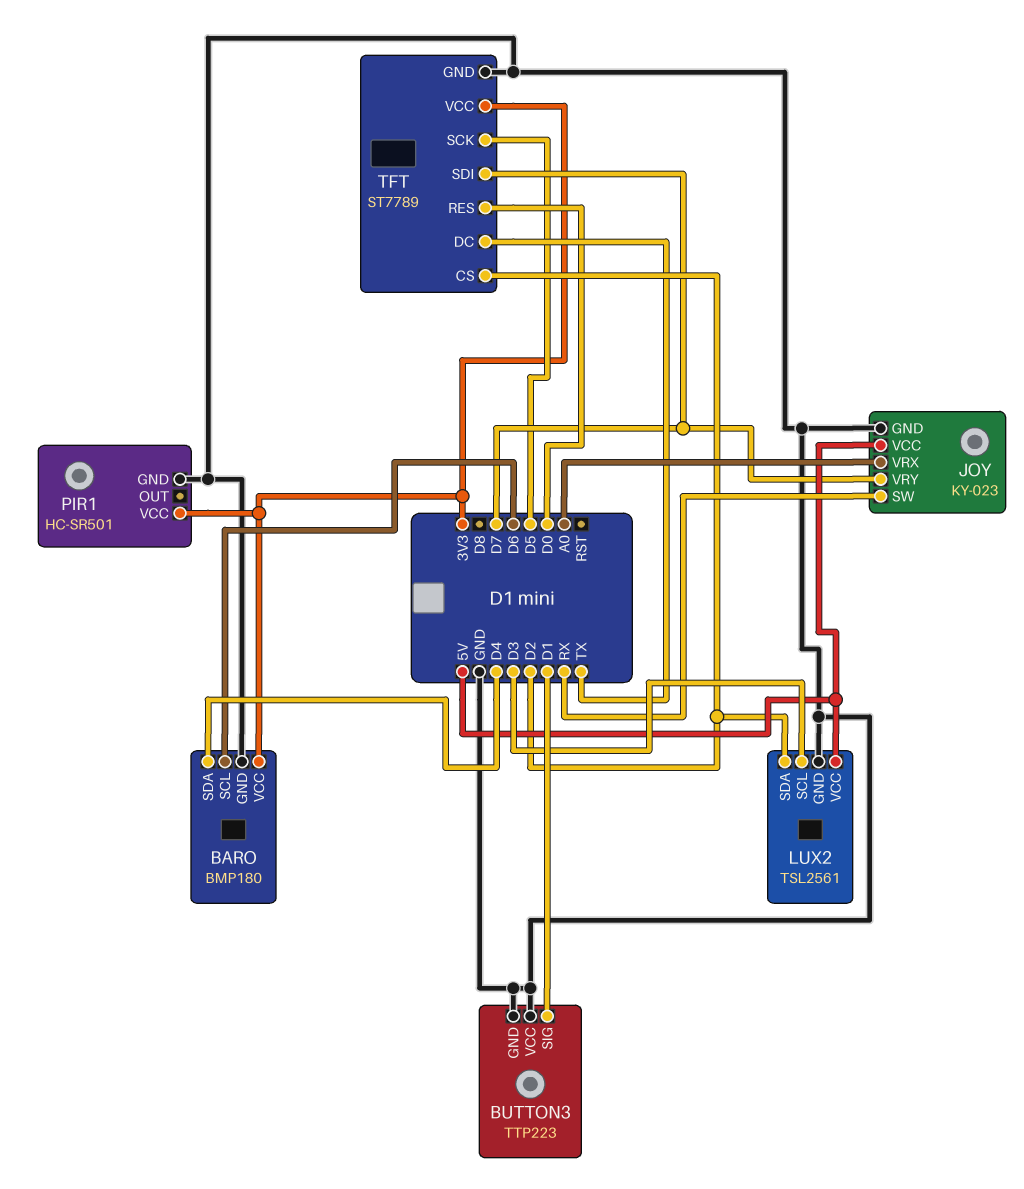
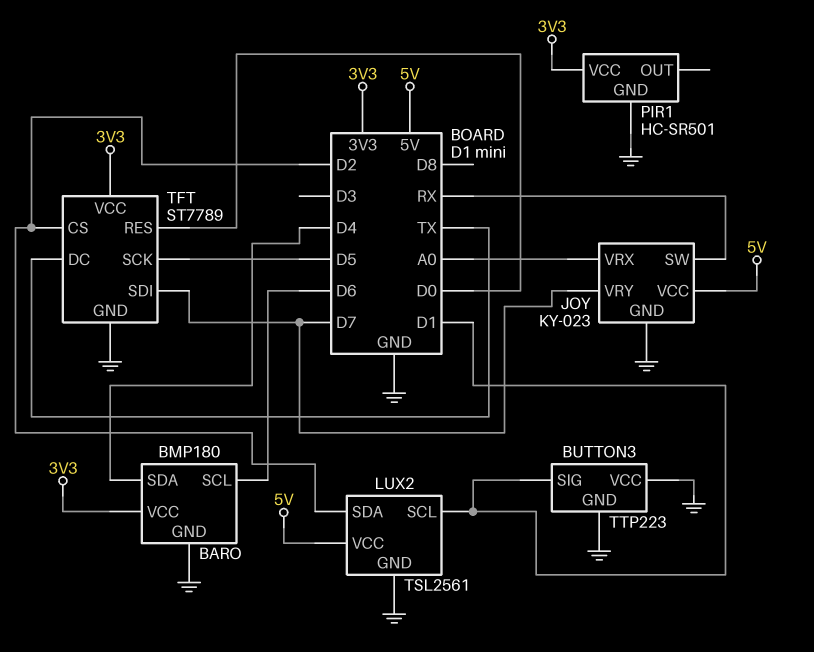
LUX2 pin SCL: D3 -> D1

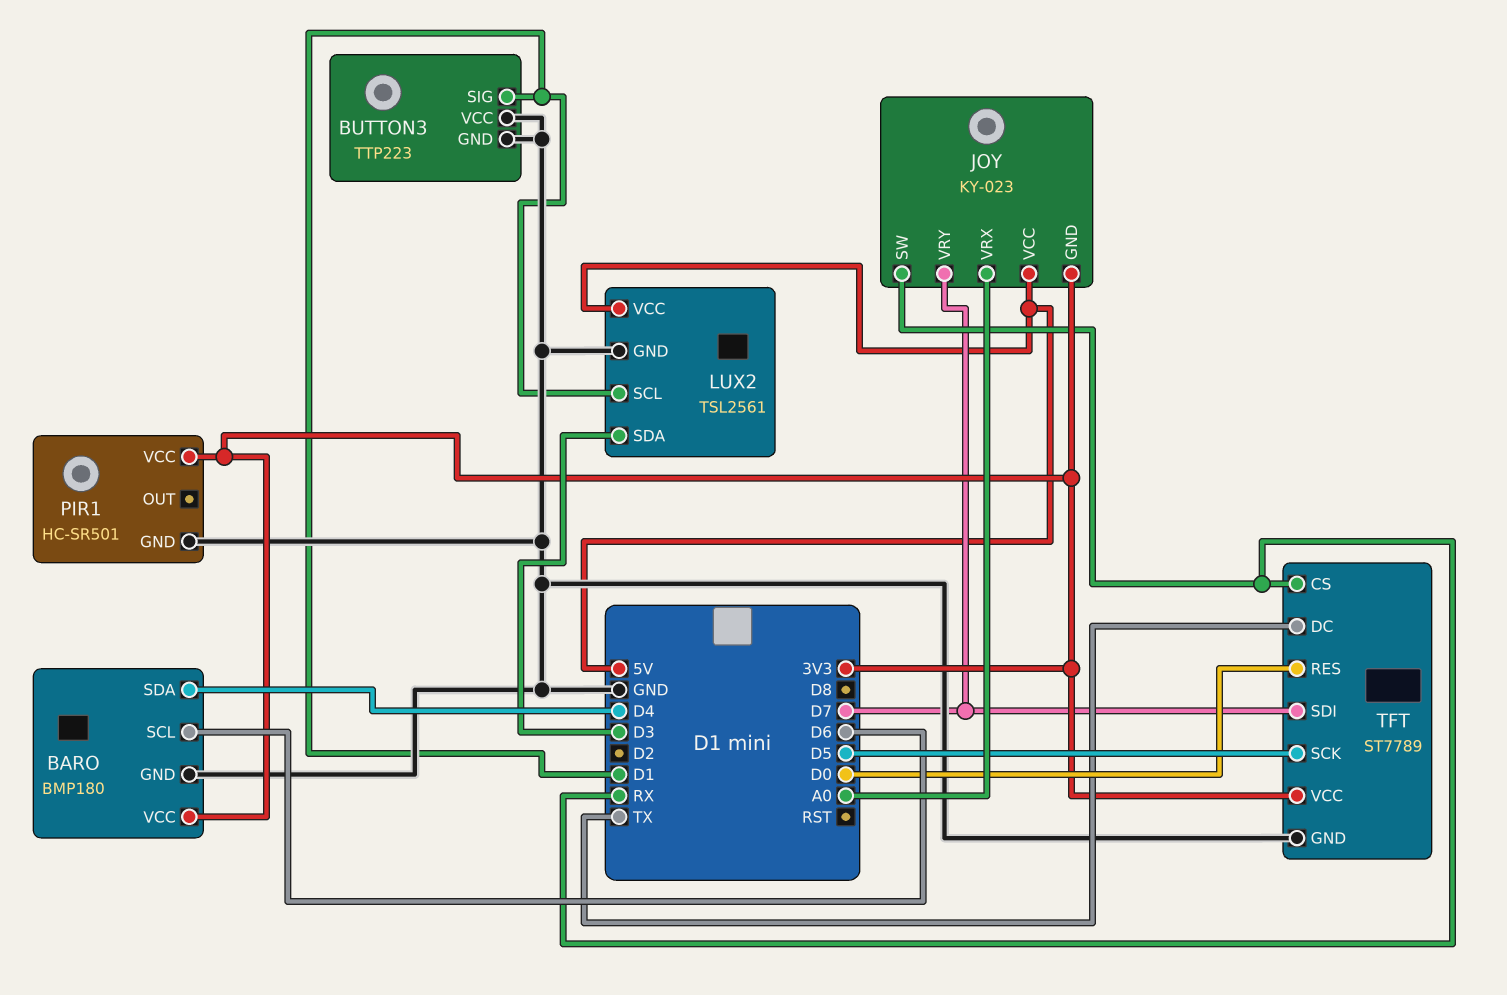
JOY pin GND: GND -> 3V3
LUX2 pin SDA: D2 -> D3
TFT pin CS: D2 -> RX

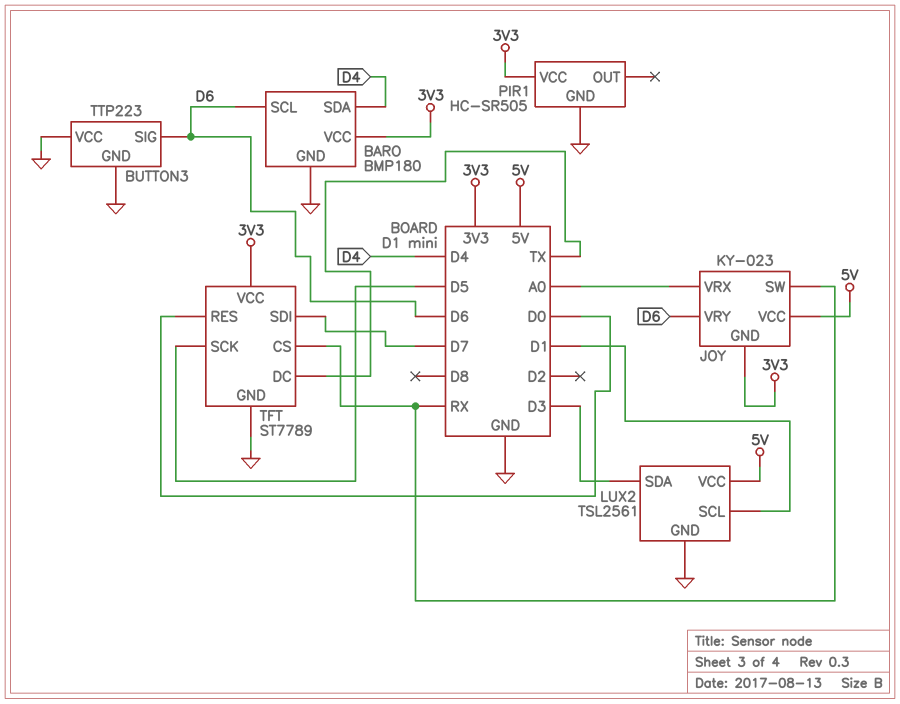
BUTTON3 pin SIG: D1 -> D6
JOY pin VRY: D7 -> D6
PIR1: HC-SR501 -> HC-SR505

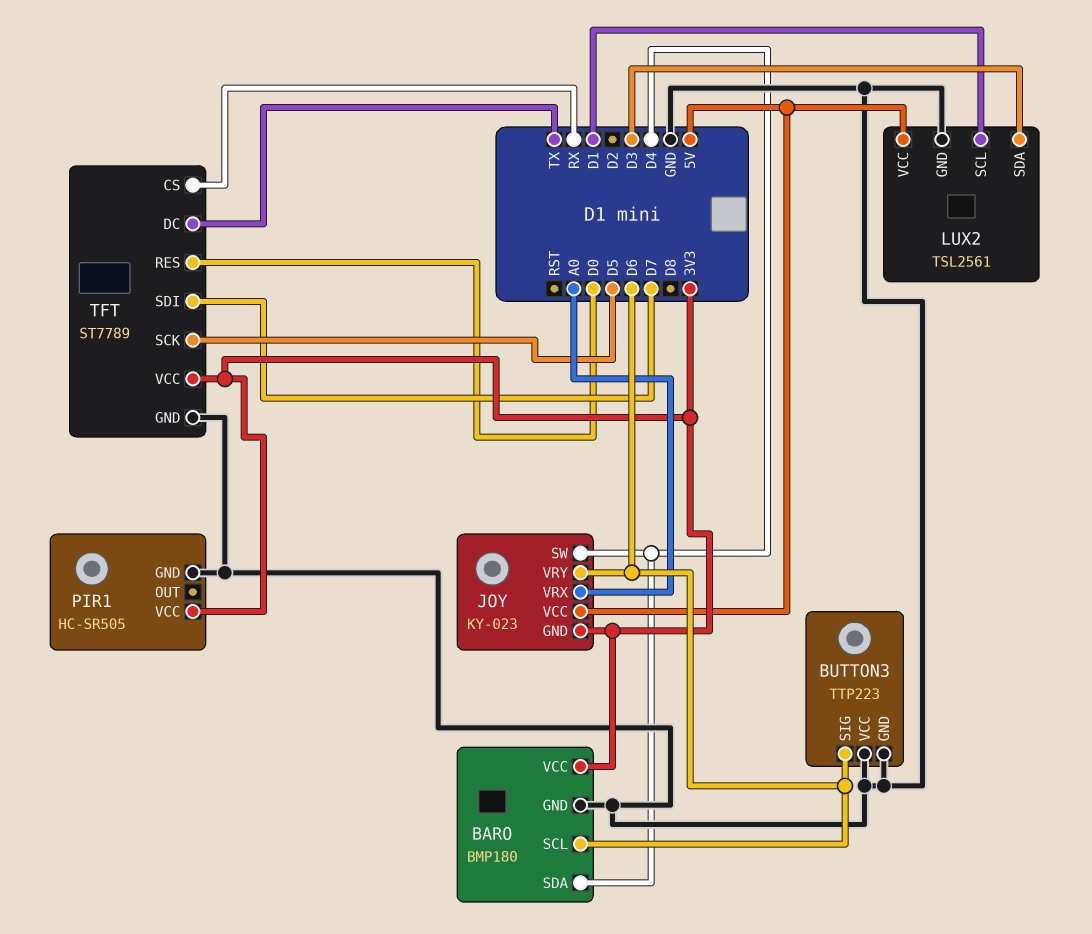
JOY pin SW: RX -> D4

